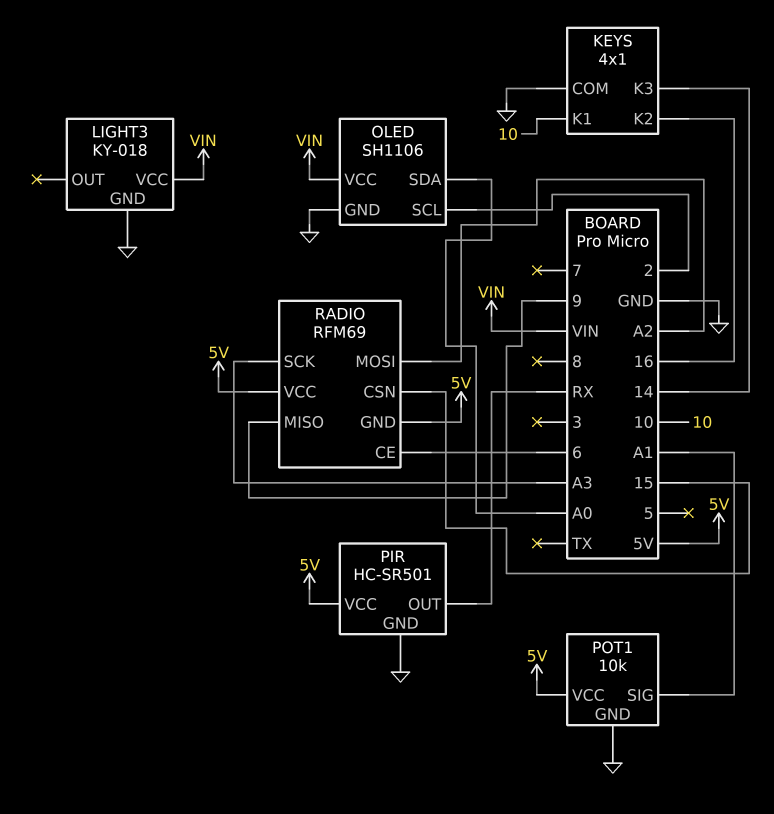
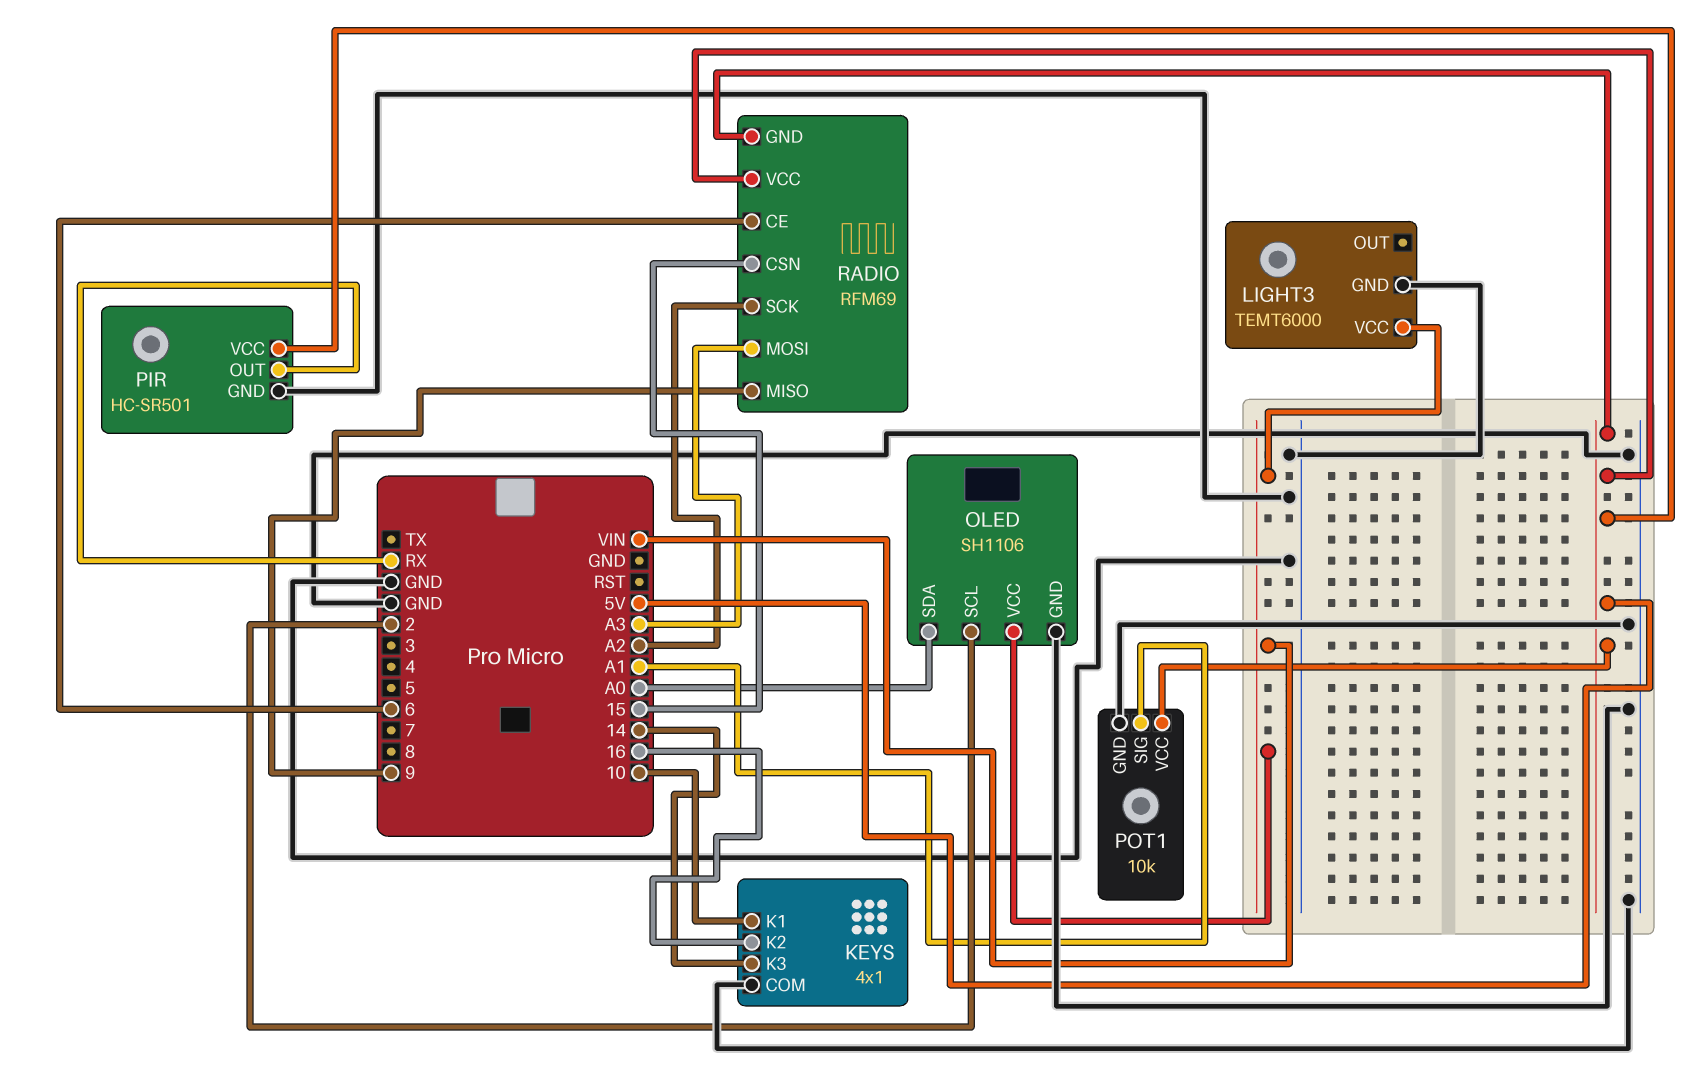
LIGHT3: KY-018 -> TEMT6000
RADIO pin MOSI: A2 -> A3
RADIO pin SCK: A3 -> A2

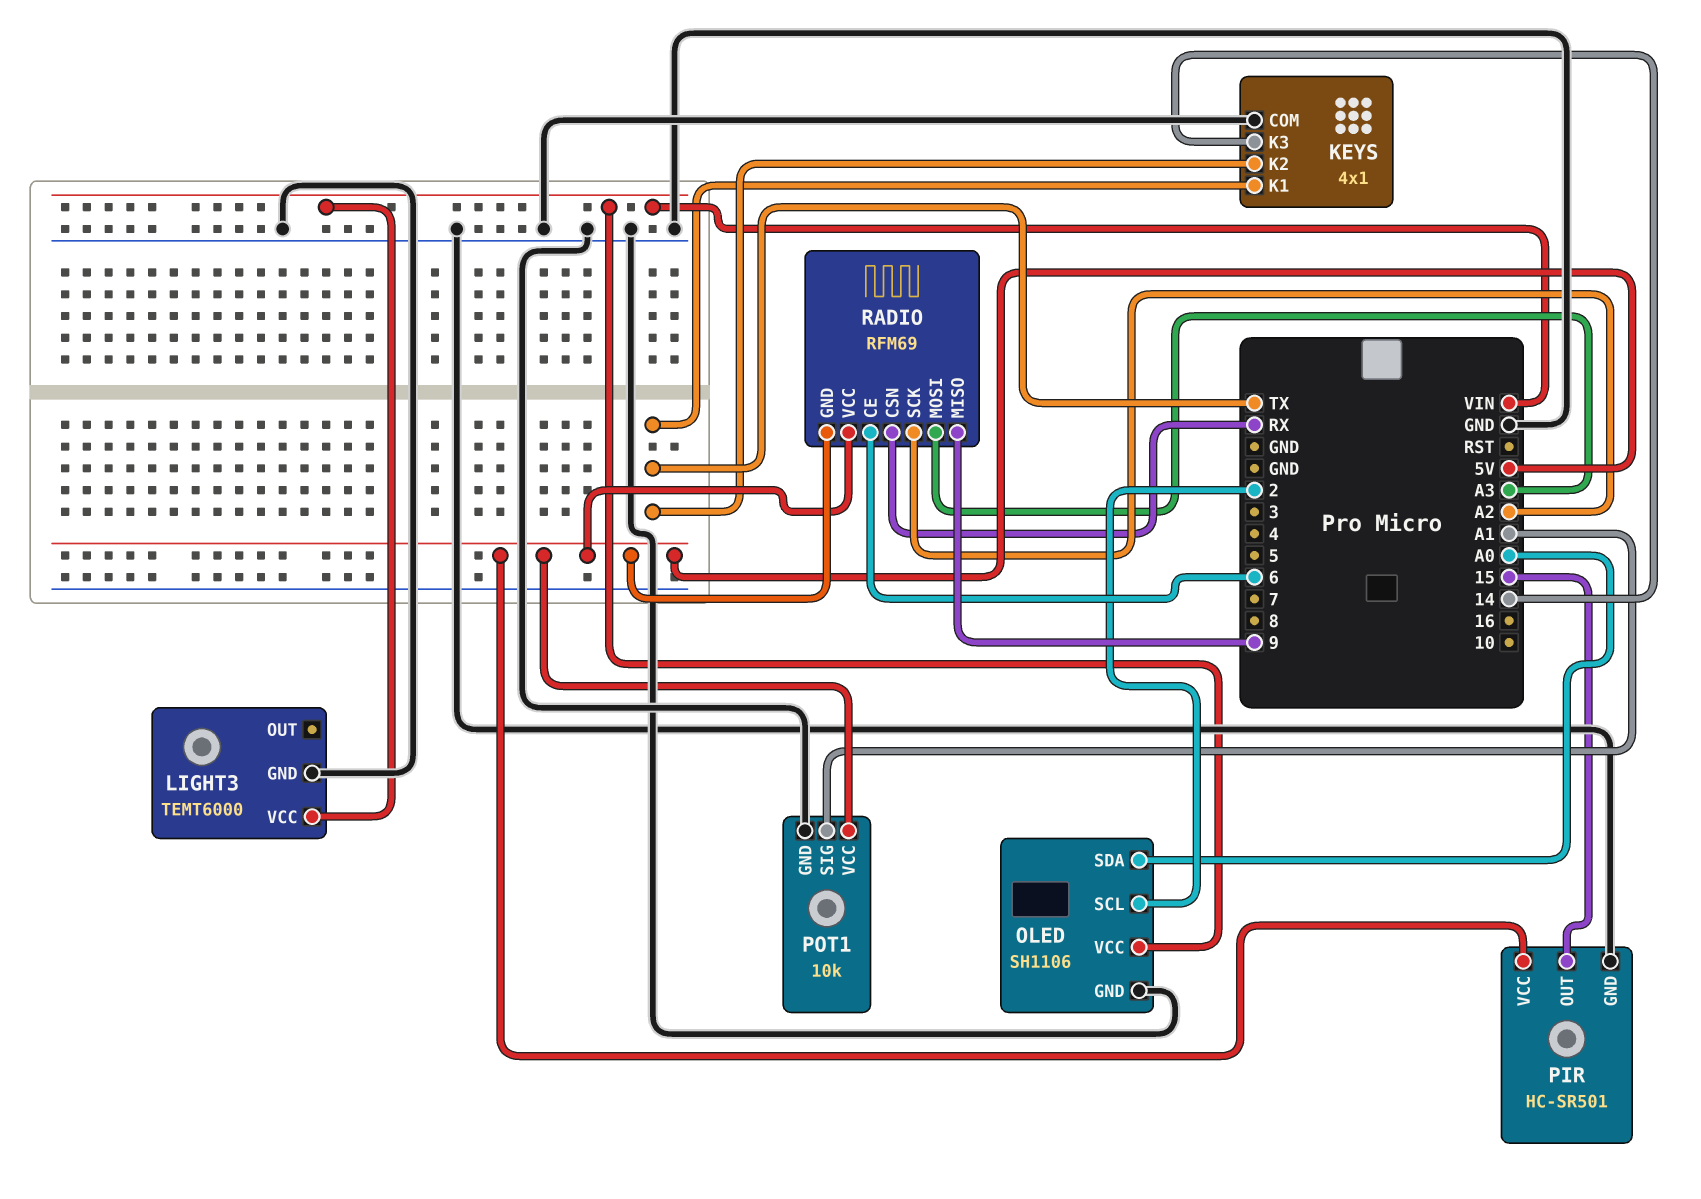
KEYS pin K1: 10 -> TX
KEYS pin K2: 16 -> TX
PIR pin OUT: RX -> 15
RADIO pin CSN: 15 -> RX

